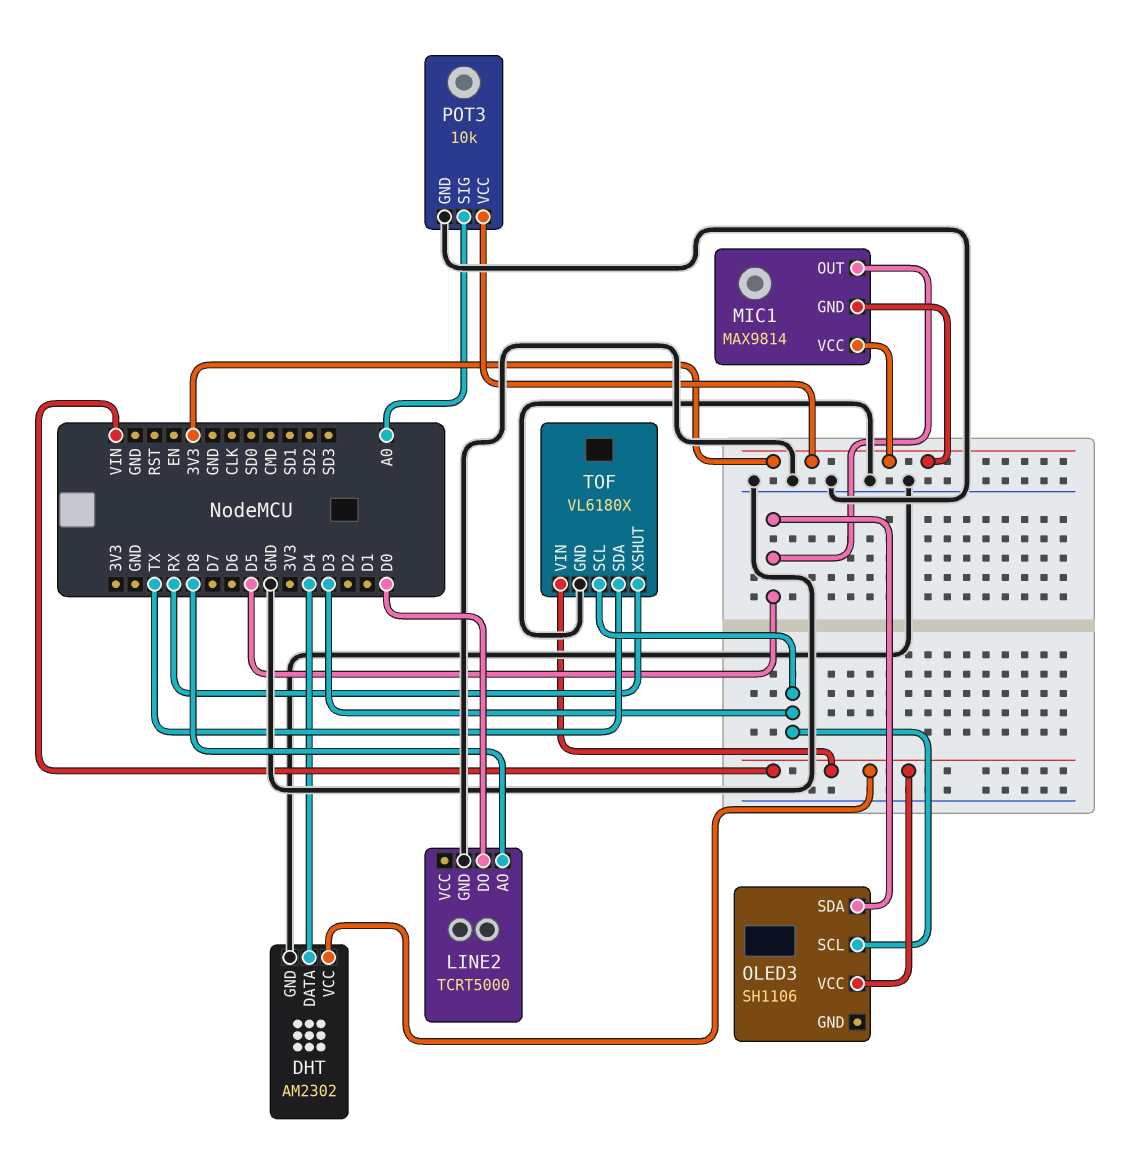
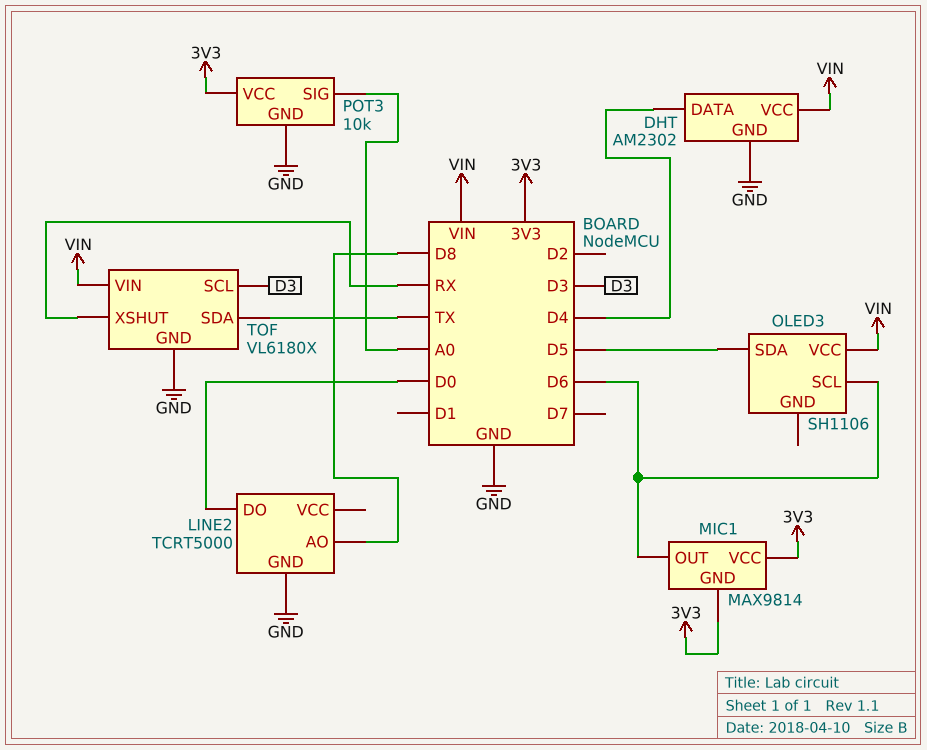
MIC1 pin OUT: D5 -> D6
OLED3 pin SCL: D3 -> D6

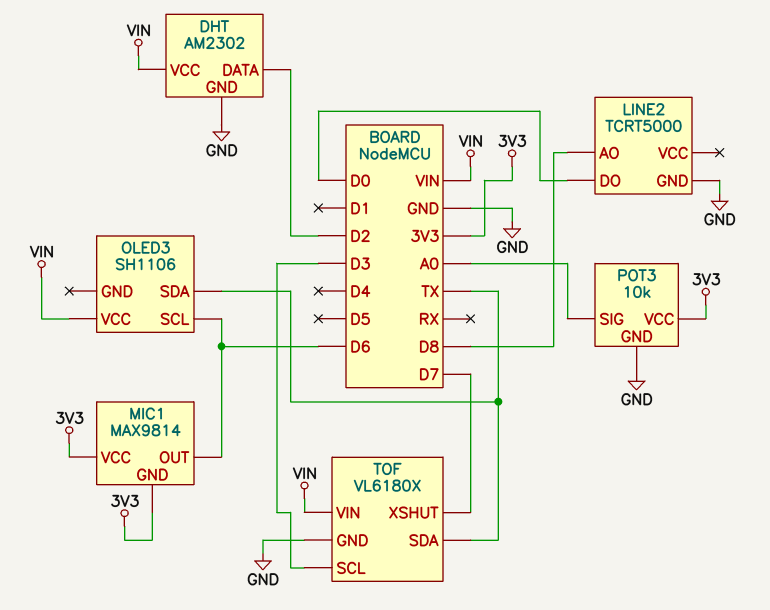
DHT pin DATA: D4 -> D2
OLED3 pin SDA: D5 -> TX
TOF pin XSHUT: RX -> D7

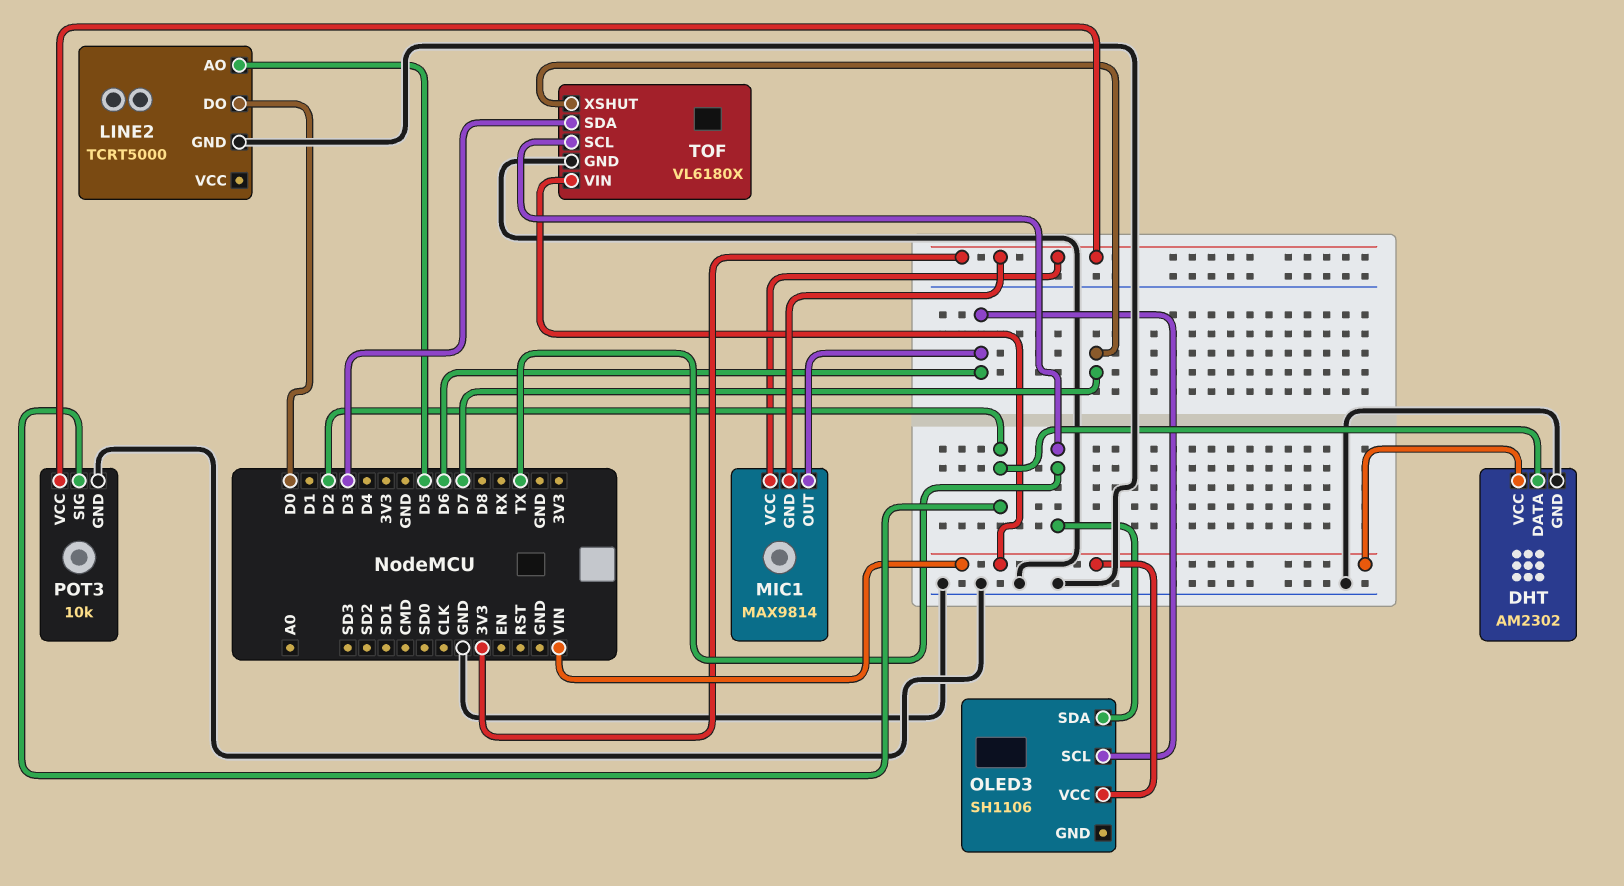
LINE2 pin AO: D8 -> D5
POT3 pin SIG: A0 -> D2
TOF pin SCL: D3 -> TX
TOF pin SDA: TX -> D3

